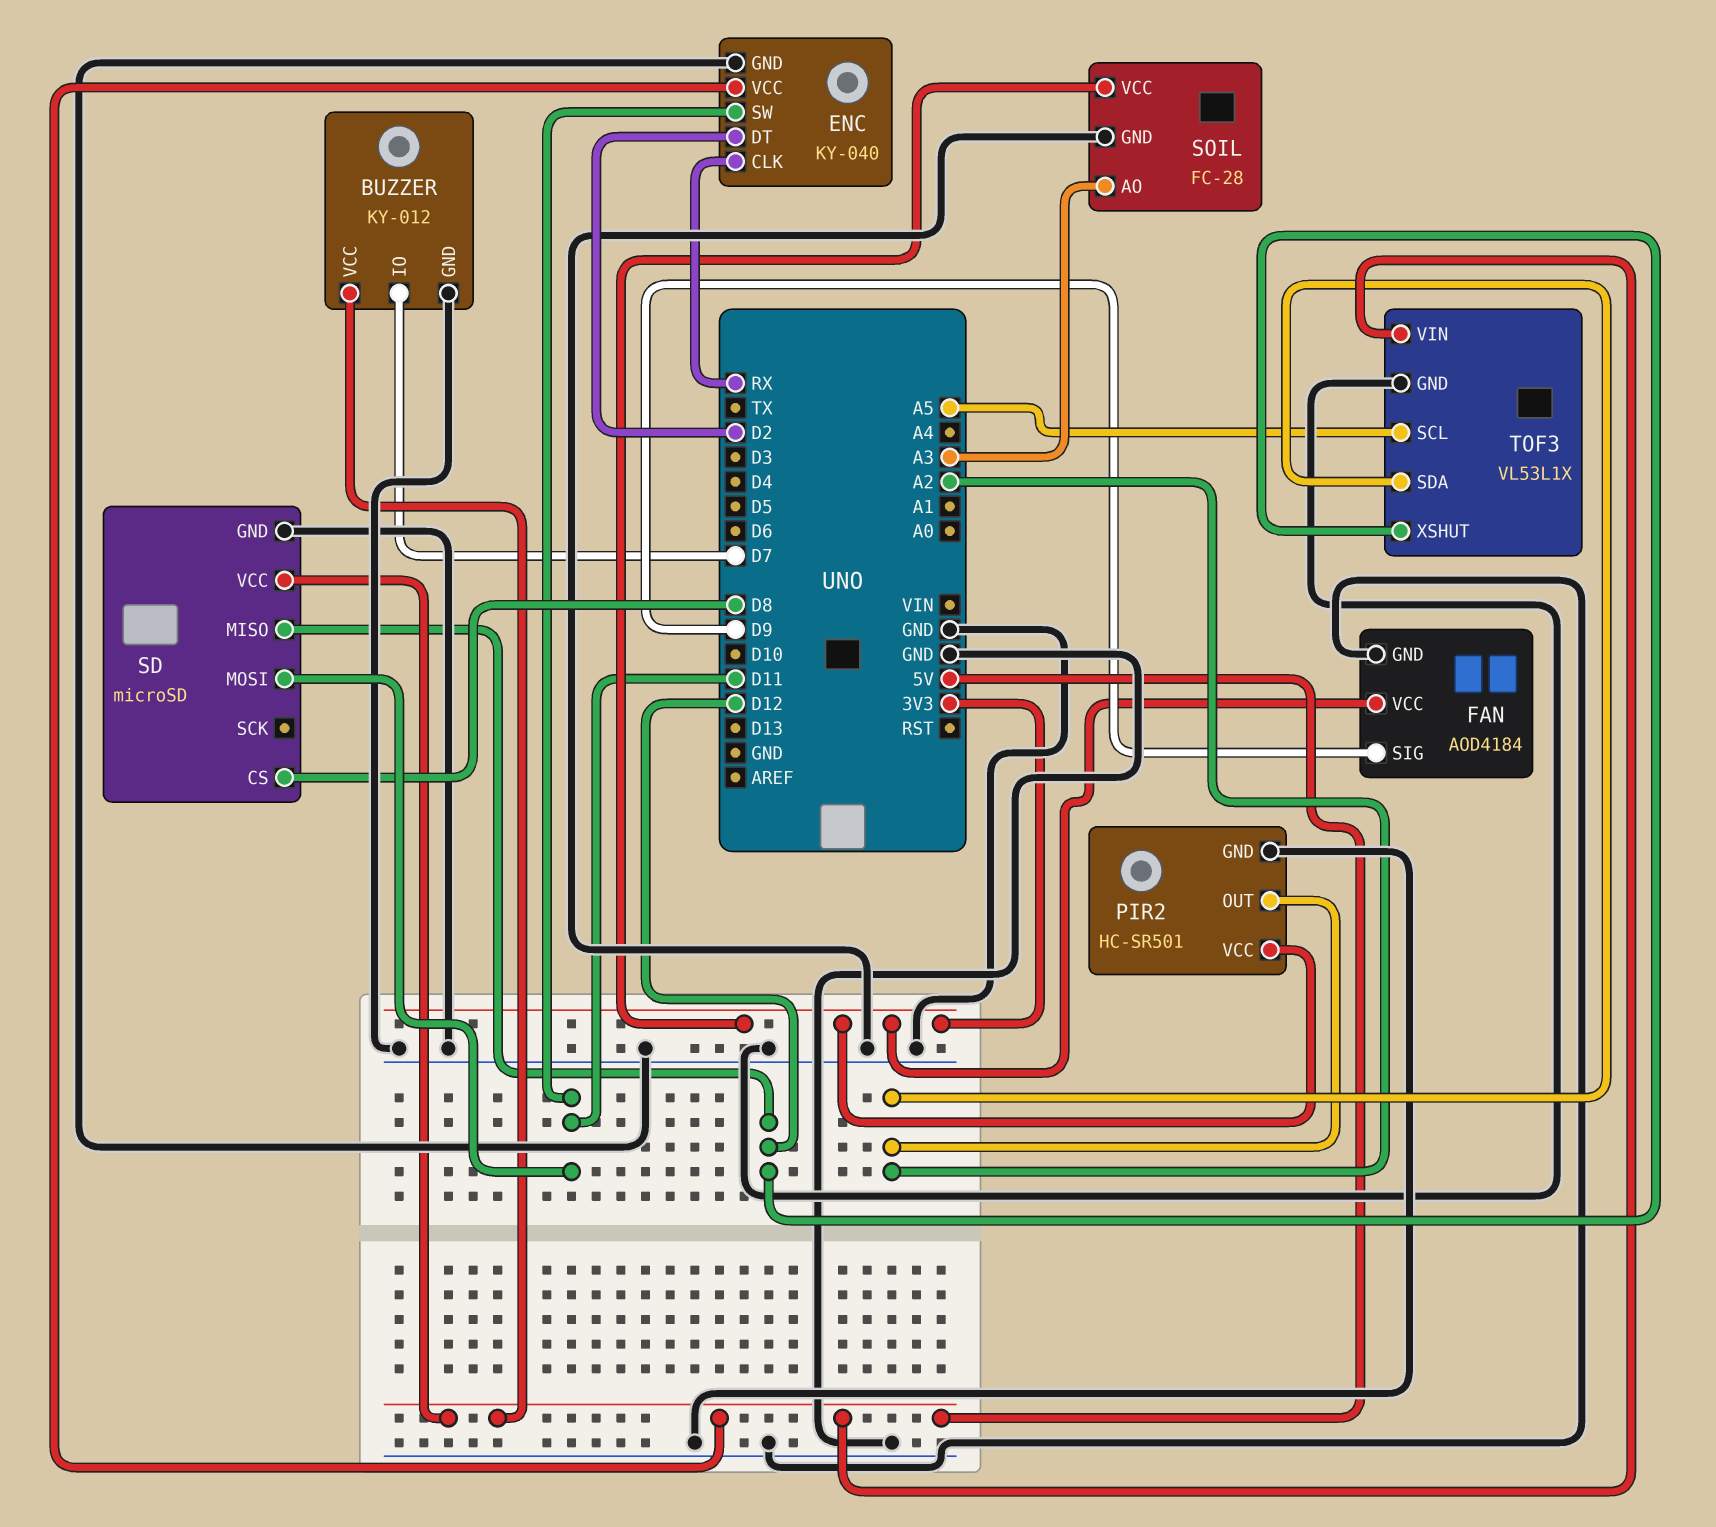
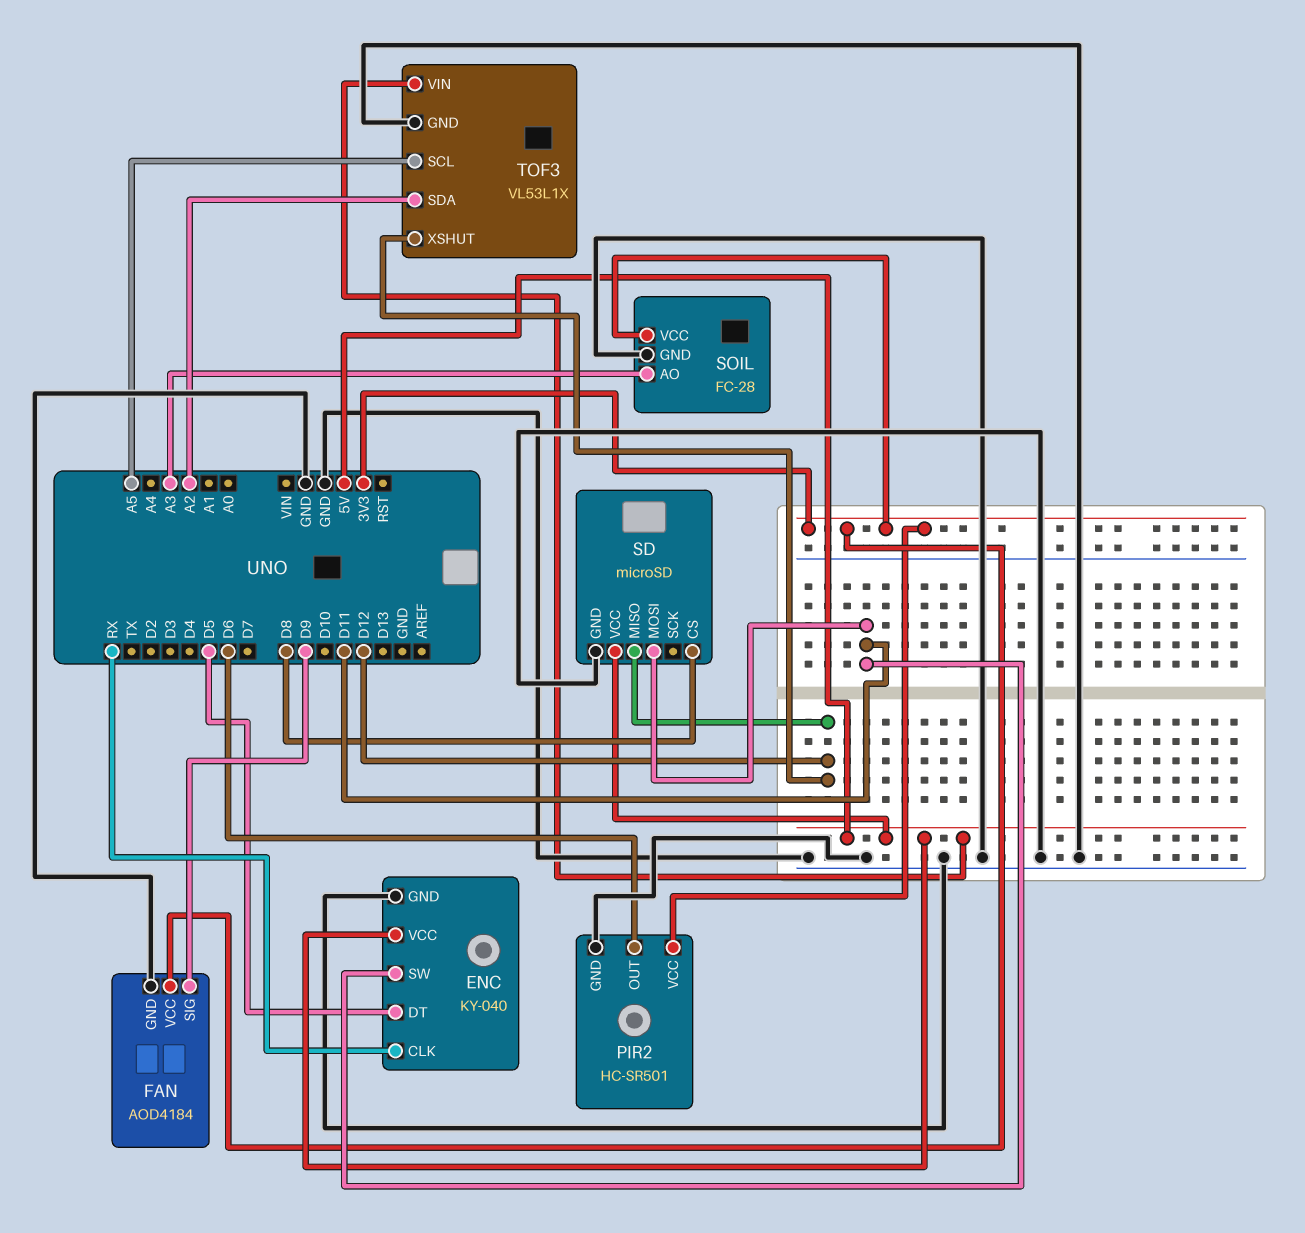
BUZZER: KY-012 -> none
BUZZER pin GND: GND -> none
BUZZER pin IO: D7 -> none
BUZZER pin VCC: 5V -> none
ENC pin DT: D2 -> D5
PIR2 pin OUT: A2 -> D6

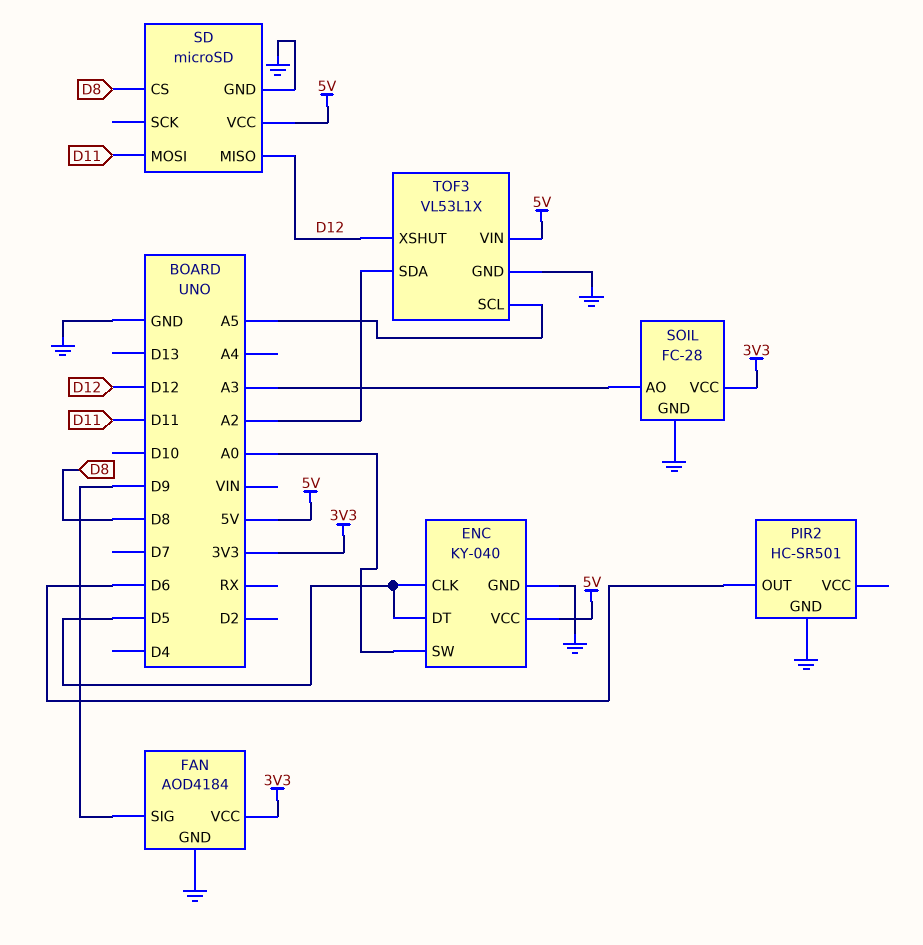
ENC pin CLK: RX -> D5
ENC pin SW: D11 -> A0
PIR2 pin VCC: 3V3 -> none

